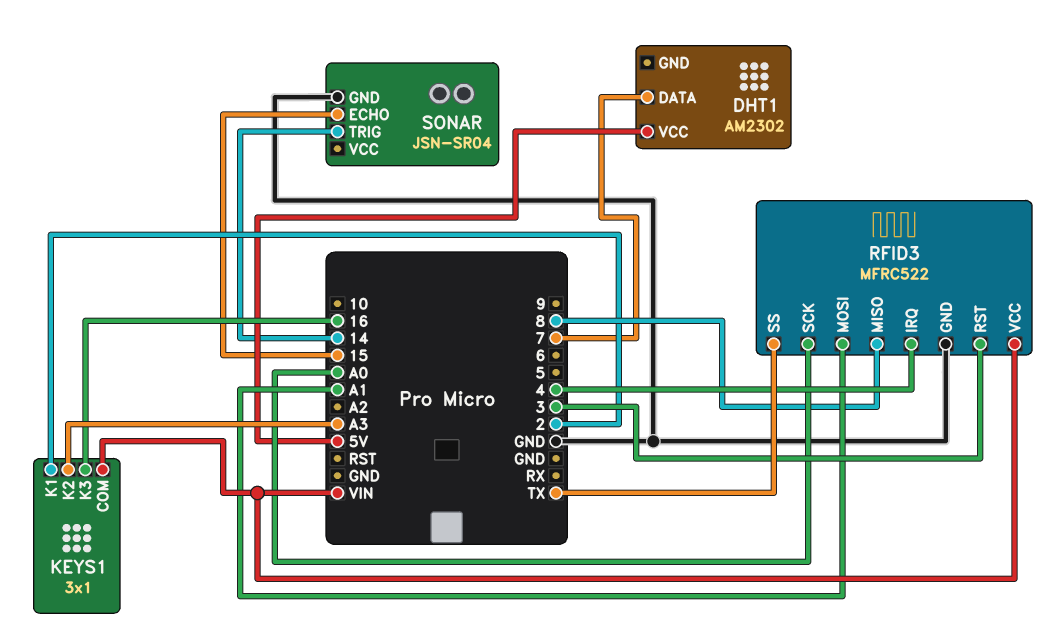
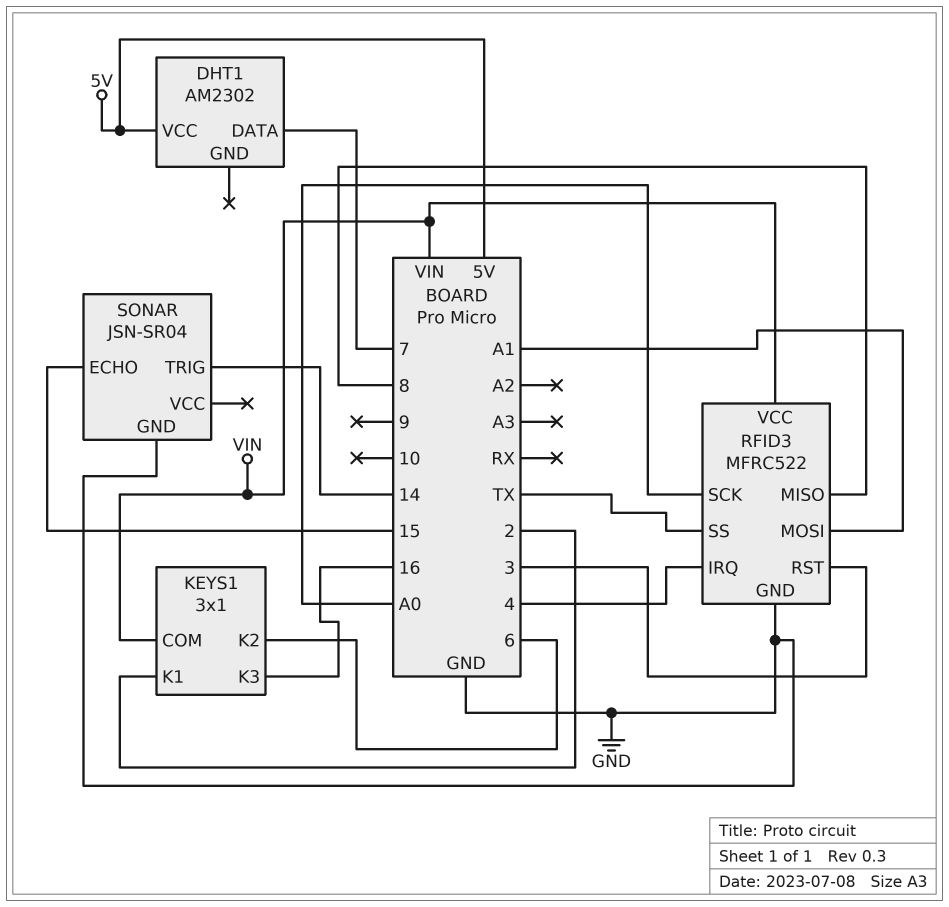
KEYS1 pin K2: A3 -> 6

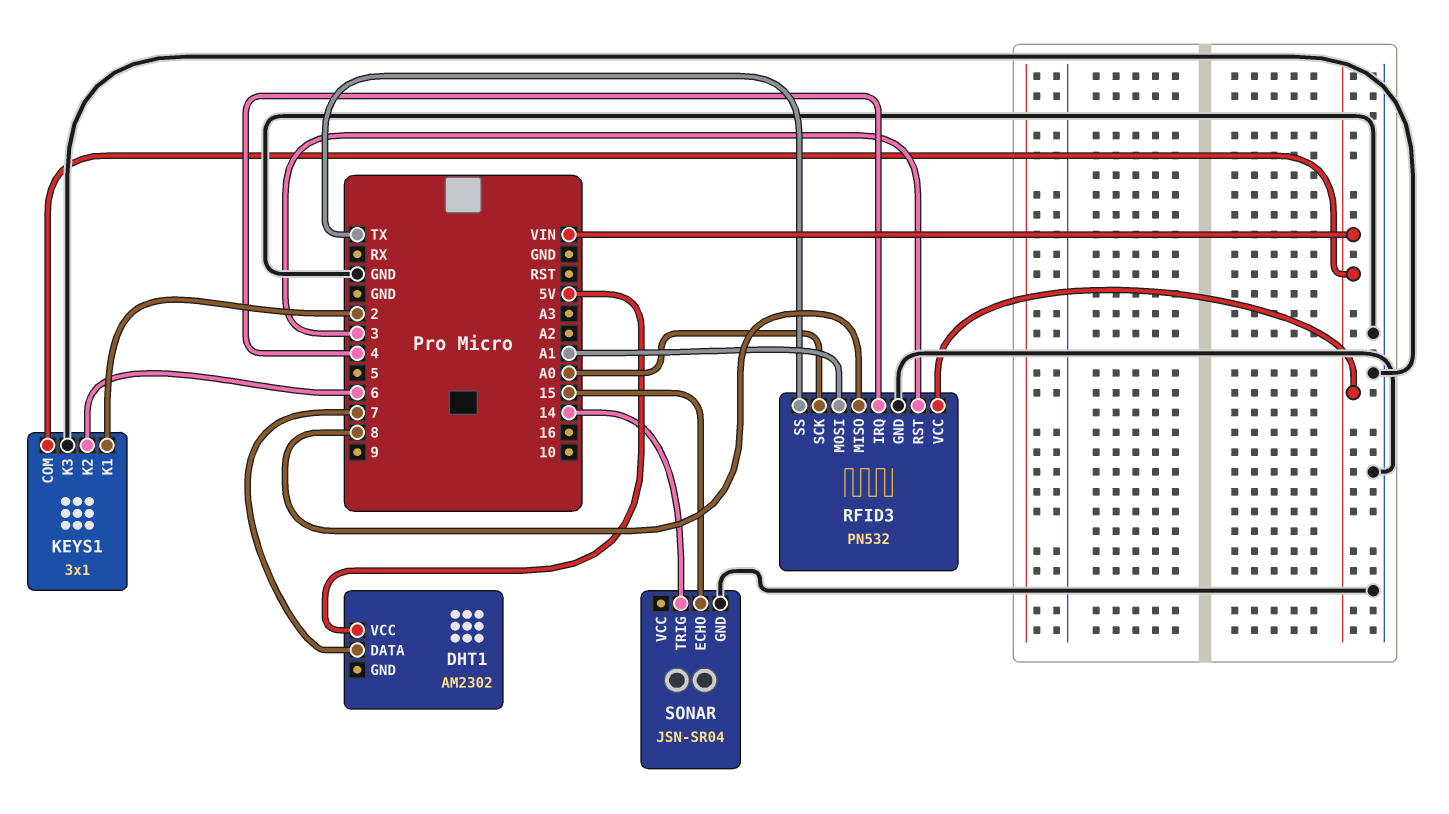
KEYS1 pin K3: 16 -> GND
RFID3: MFRC522 -> PN532

